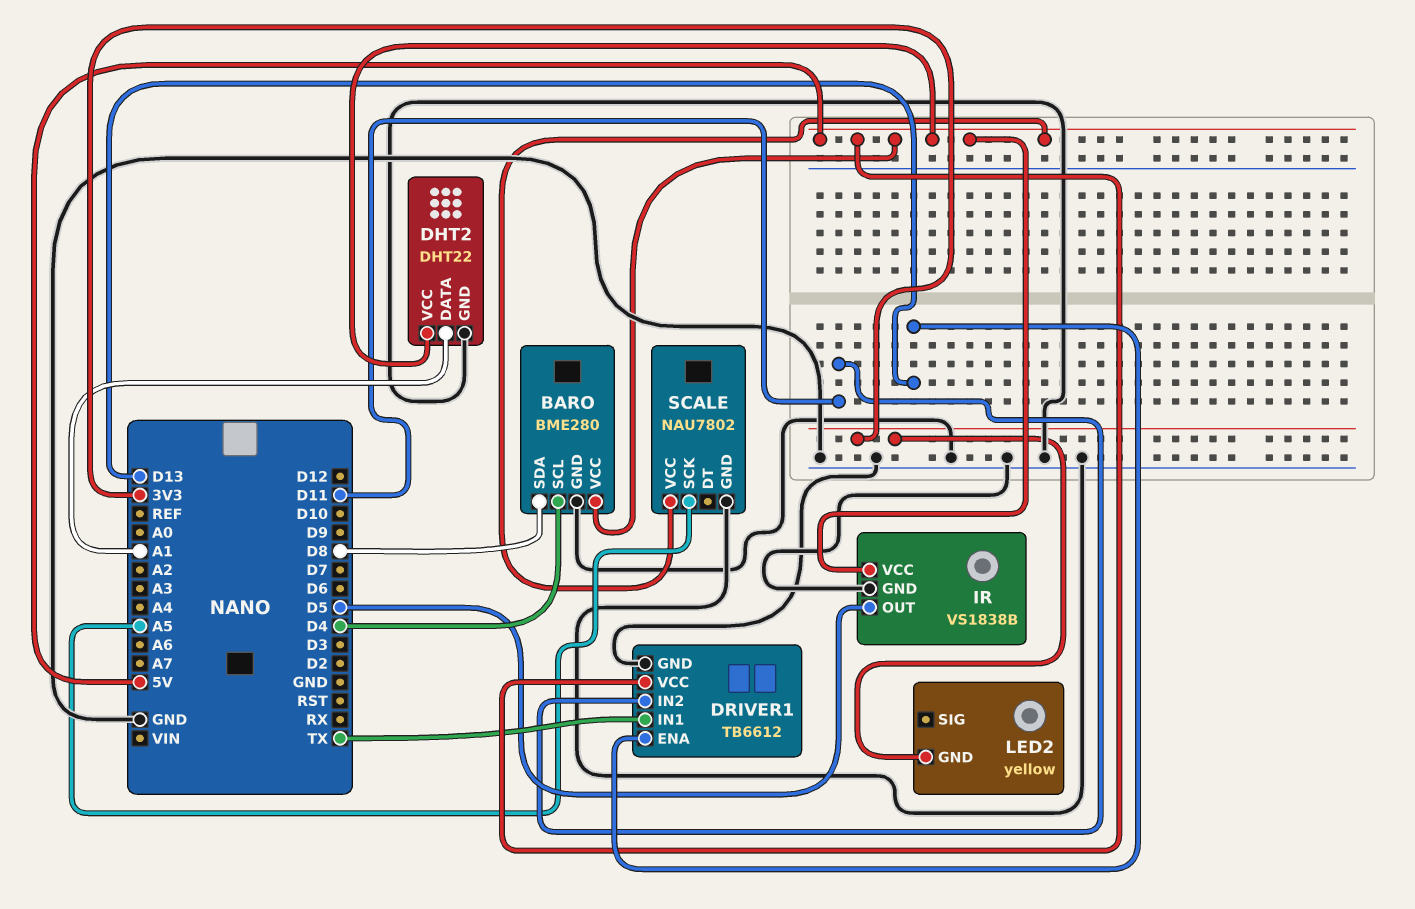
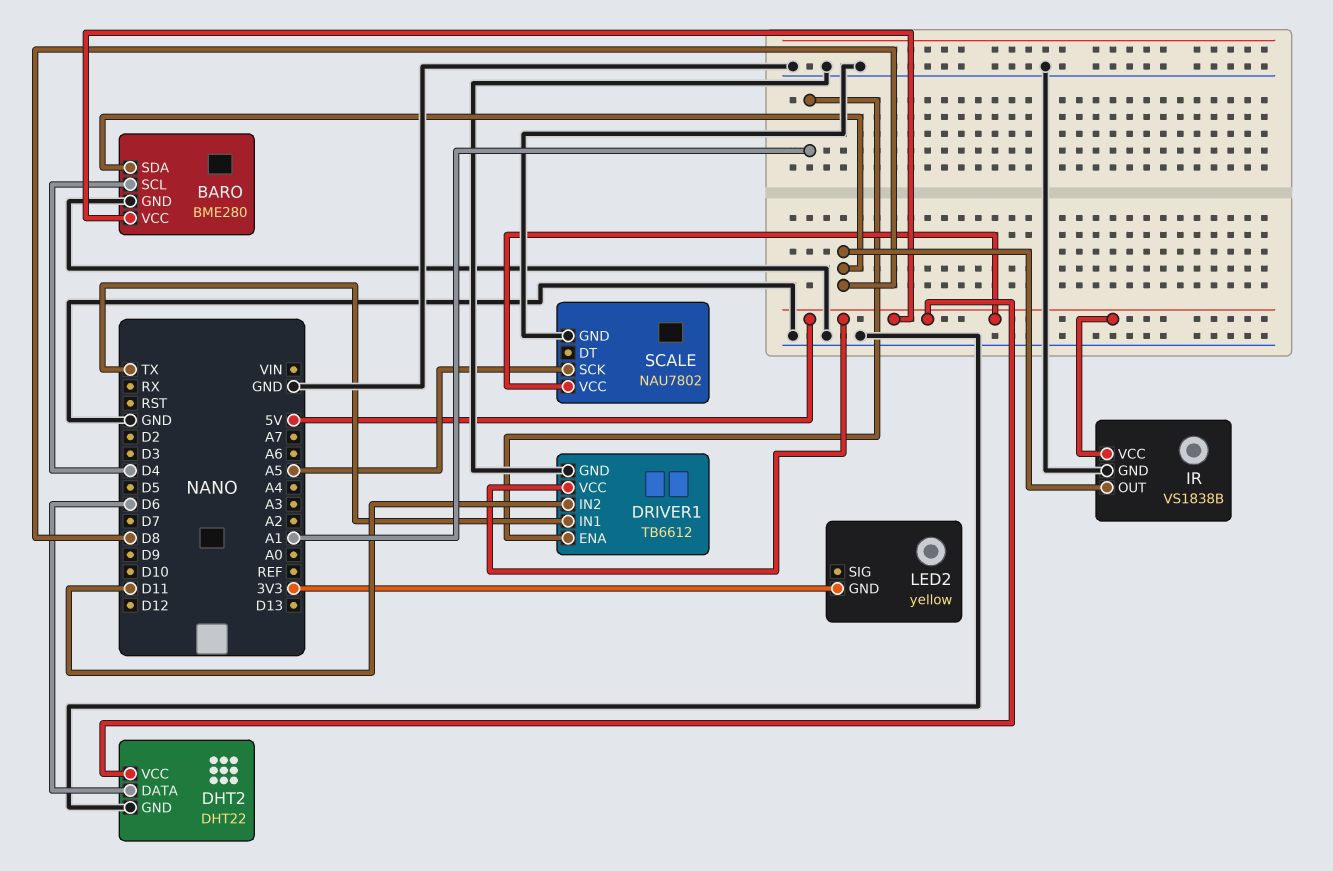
DHT2 pin DATA: A1 -> D6
DRIVER1 pin ENA: D13 -> A1
IR pin OUT: D5 -> D8

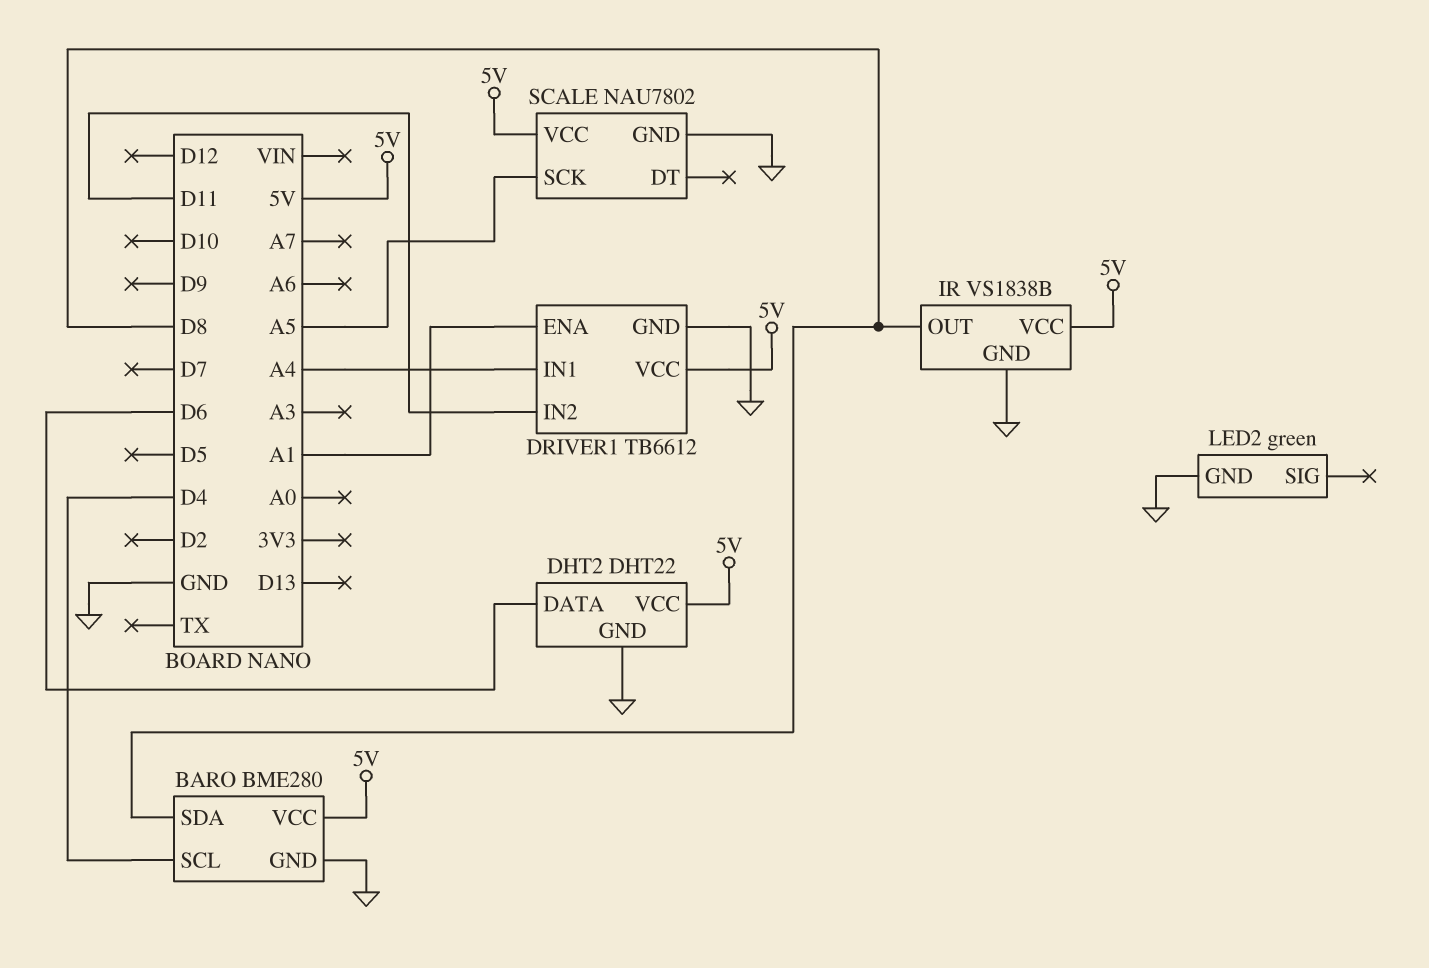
DRIVER1 pin IN1: TX -> A4
LED2: yellow -> green
LED2 pin GND: 3V3 -> GND

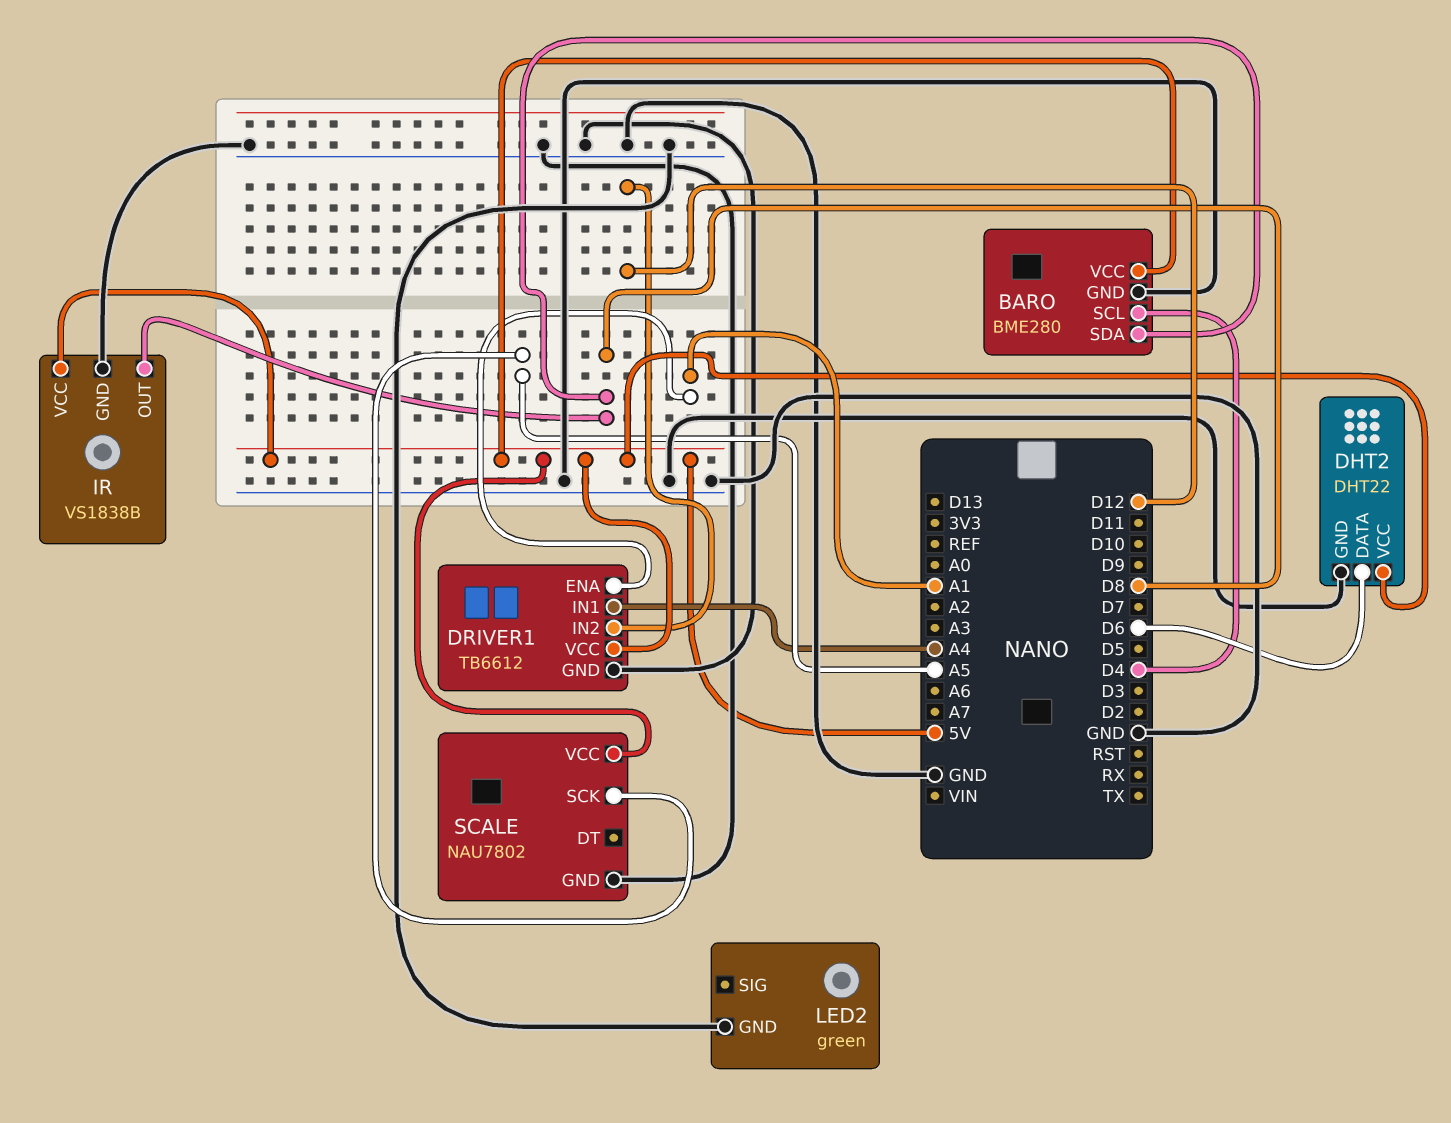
DRIVER1 pin IN2: D11 -> D12

